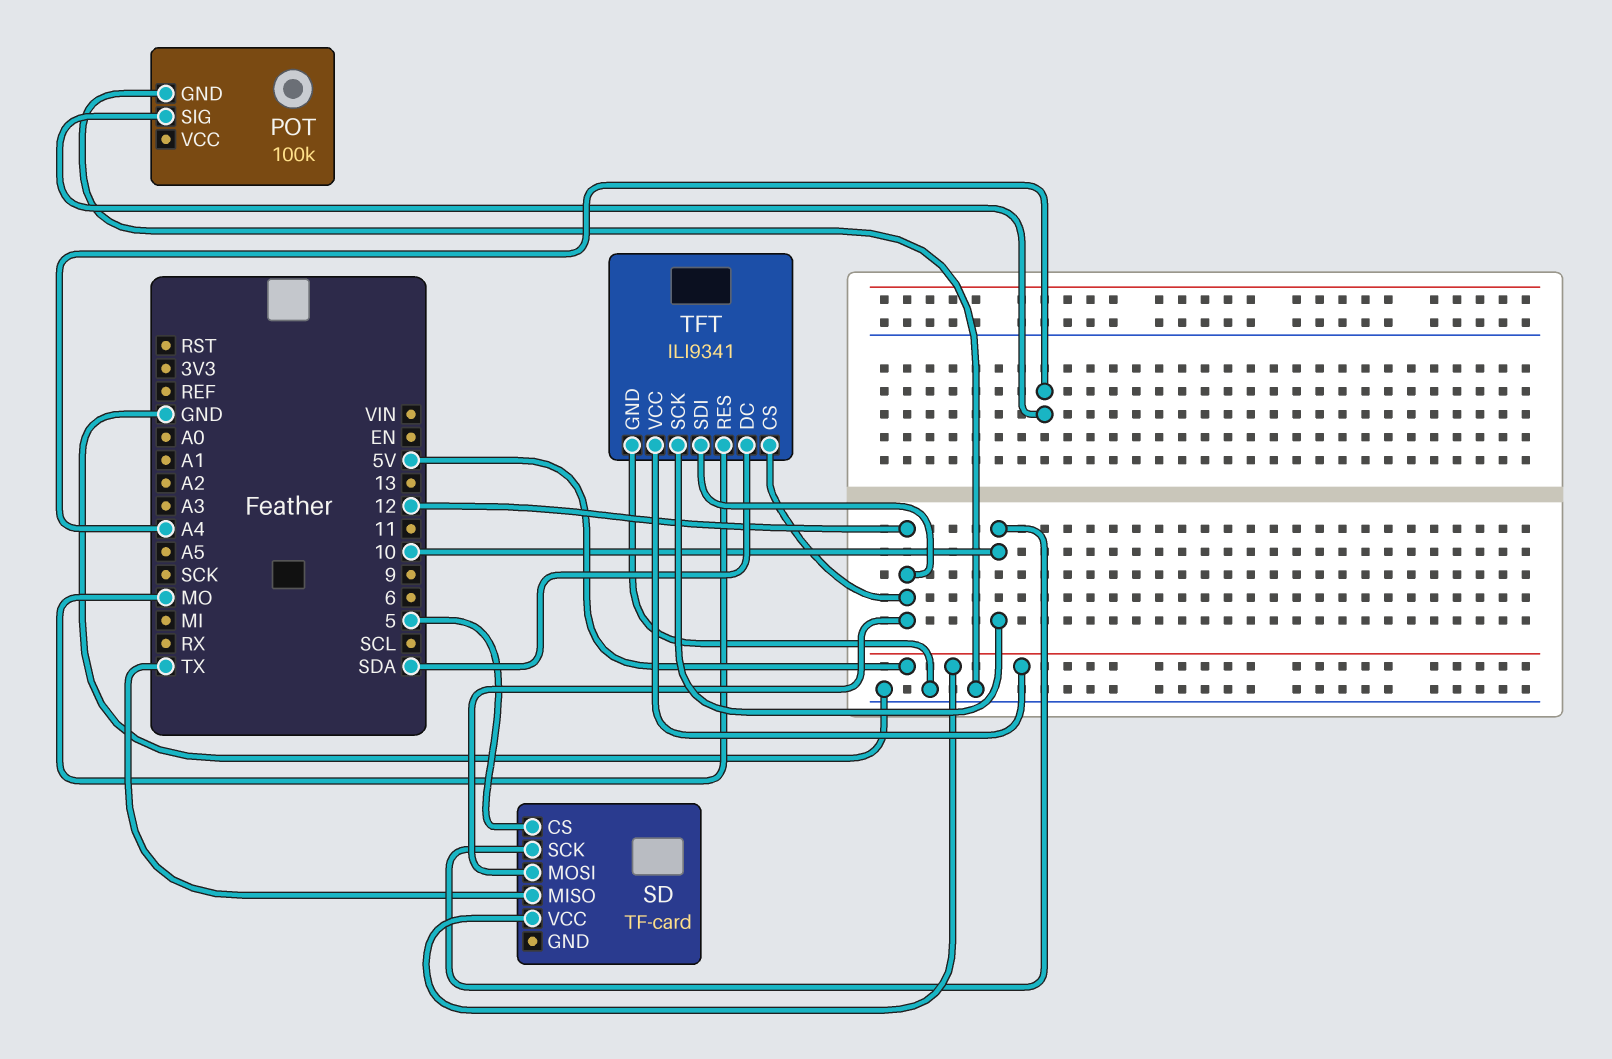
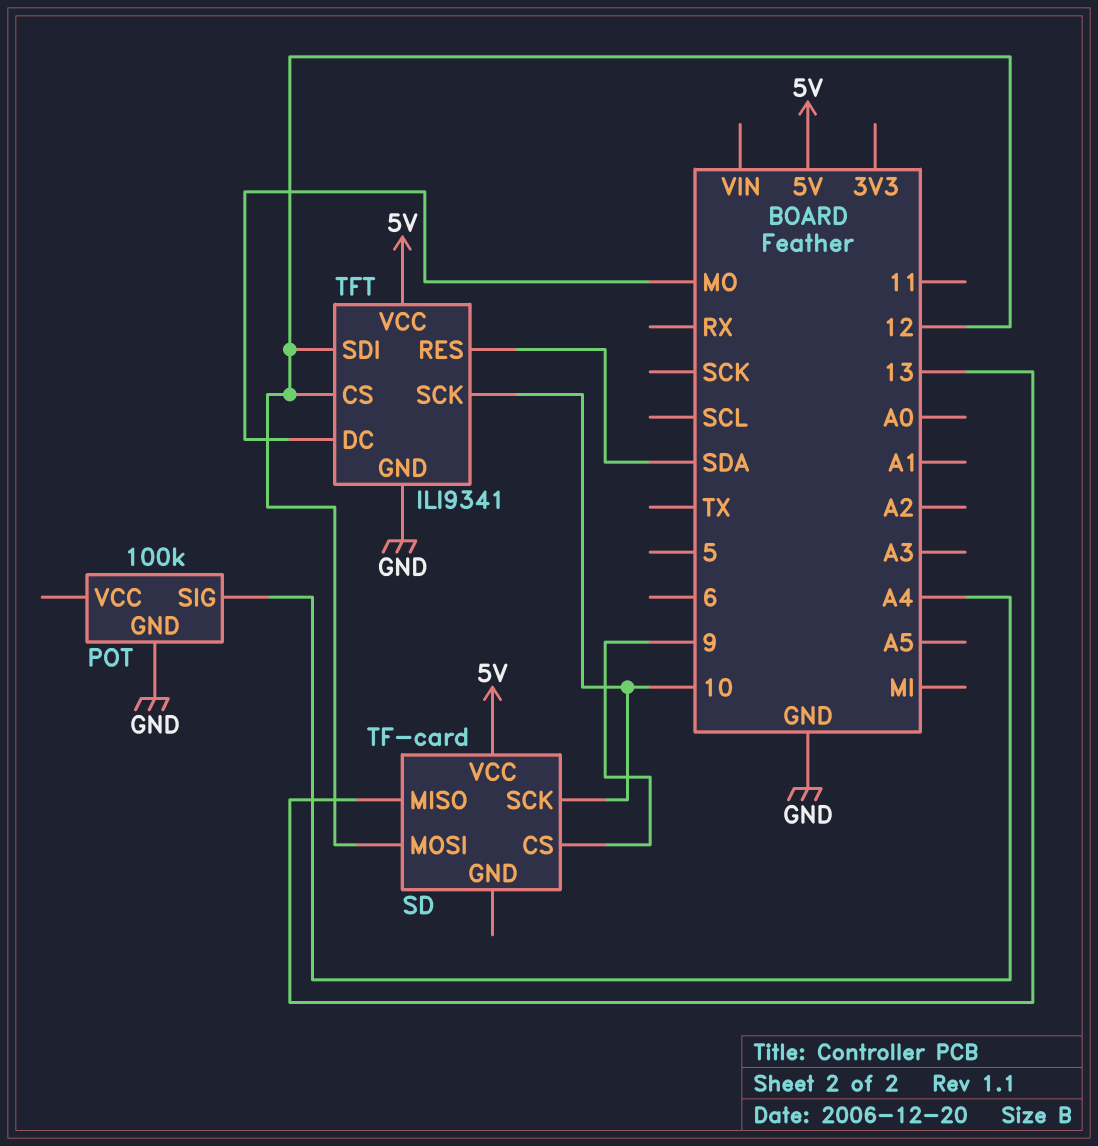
SD pin CS: 5 -> 9
SD pin MISO: TX -> 13
TFT pin DC: SDA -> MO
TFT pin RES: MO -> SDA

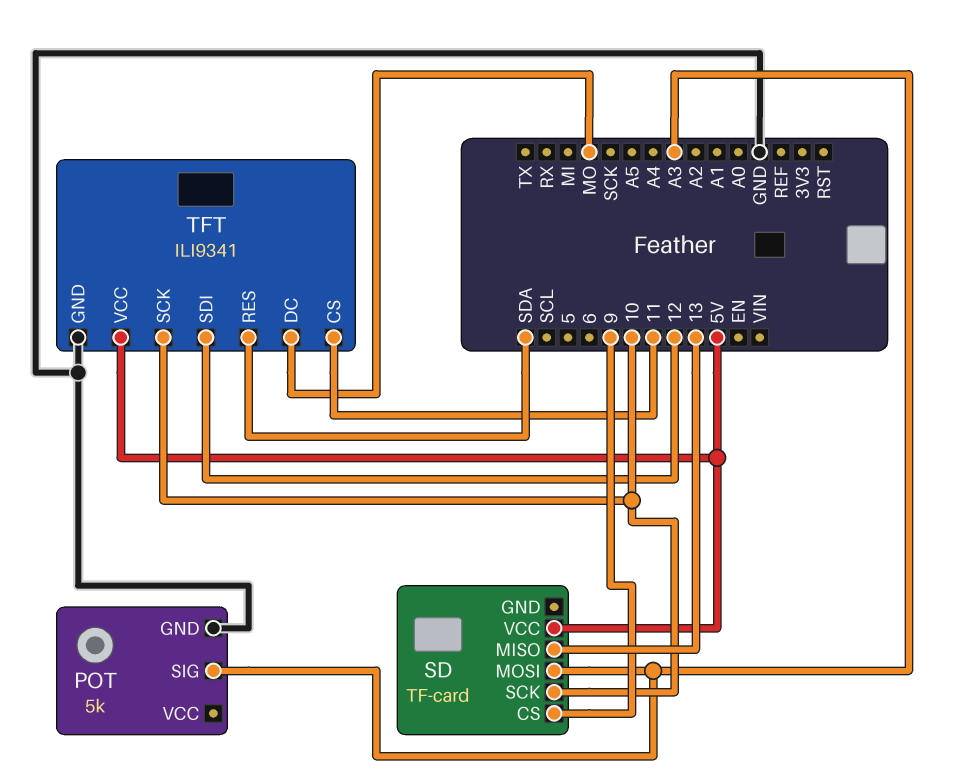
POT: 100k -> 5k
POT pin SIG: A4 -> A3
SD pin MOSI: 12 -> A3
TFT pin CS: 12 -> 11

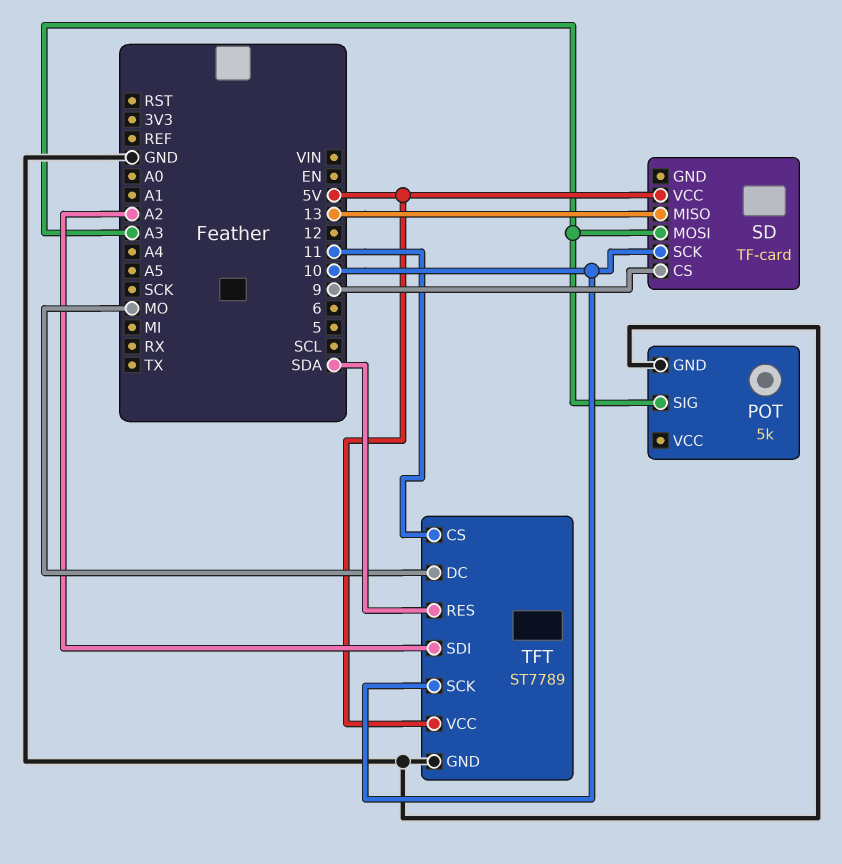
TFT: ILI9341 -> ST7789
TFT pin SDI: 12 -> A2

